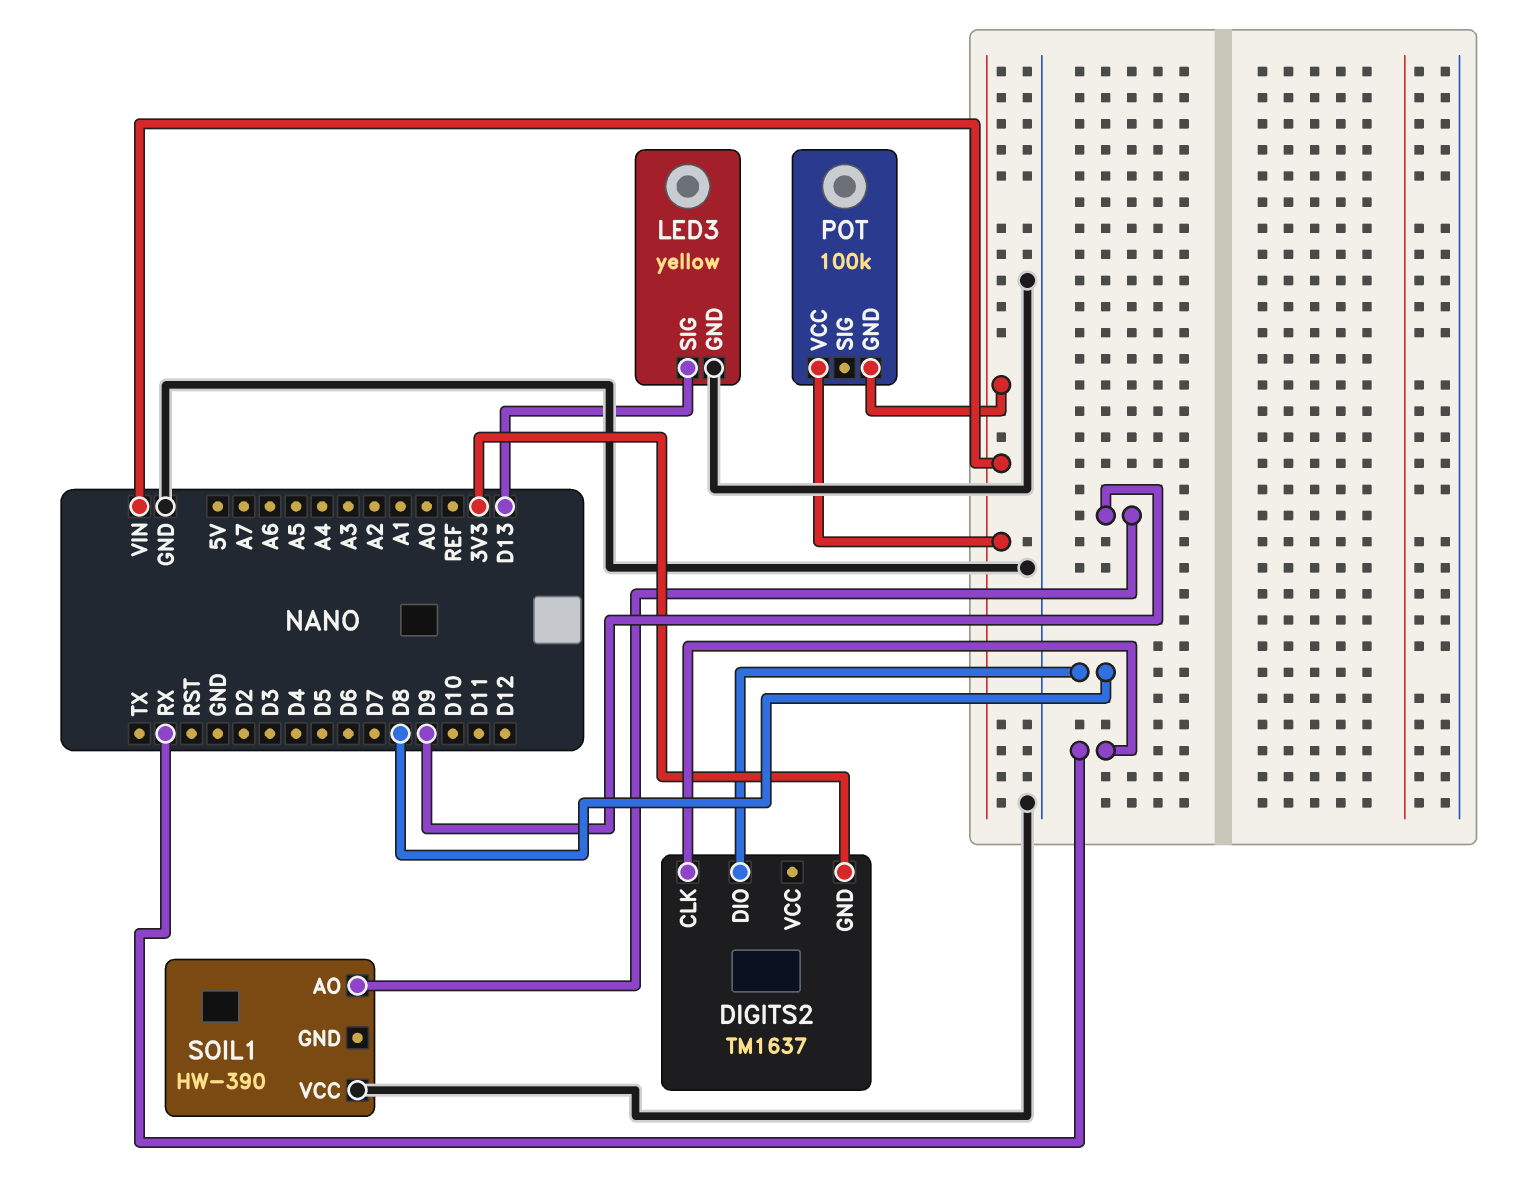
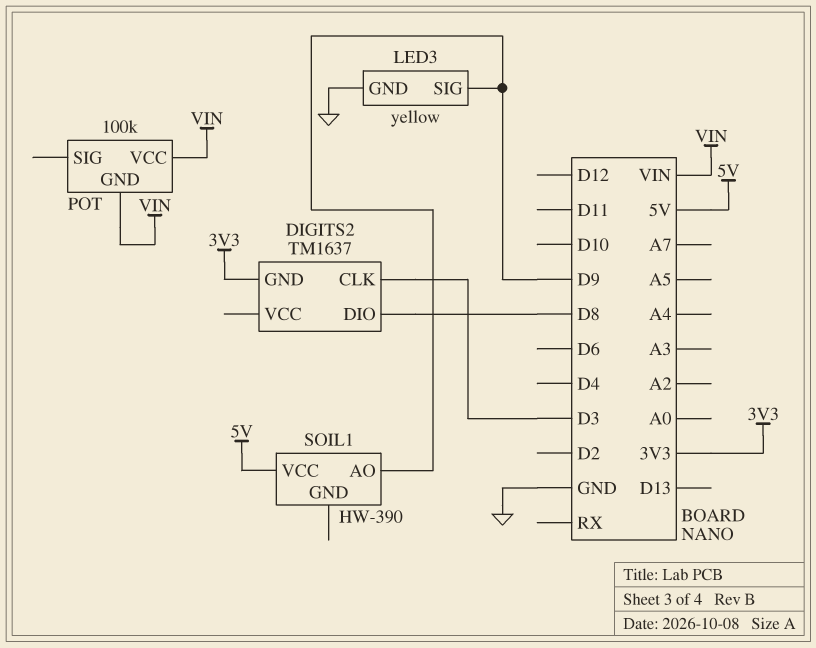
DIGITS2 pin CLK: RX -> D3
LED3 pin SIG: D13 -> D9
SOIL1 pin VCC: GND -> 5V

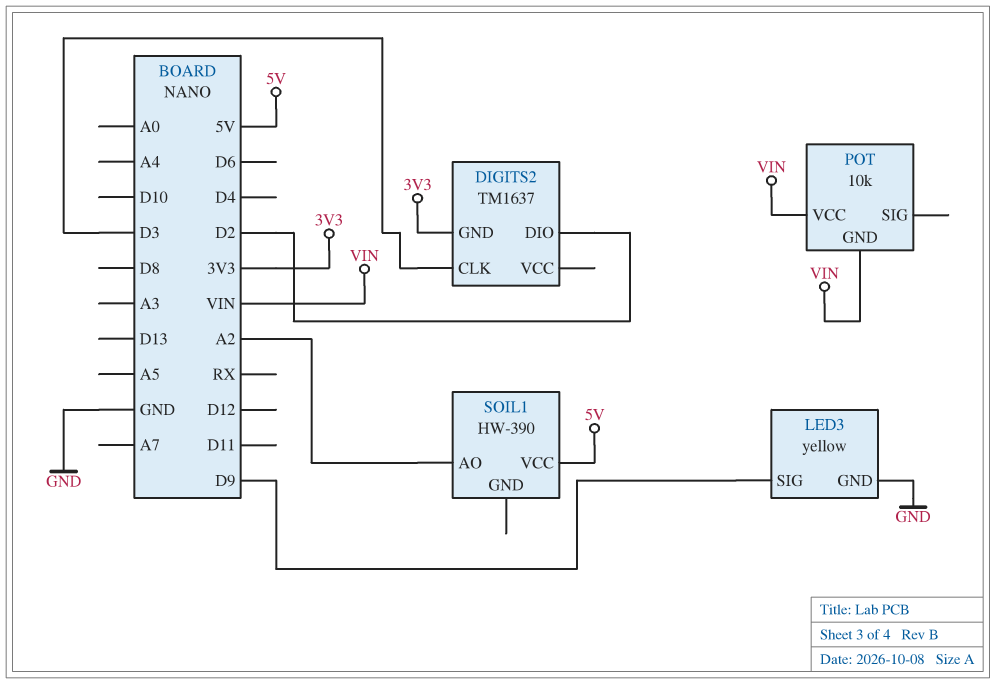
DIGITS2 pin DIO: D8 -> D2
POT: 100k -> 10k
SOIL1 pin AO: D9 -> A2

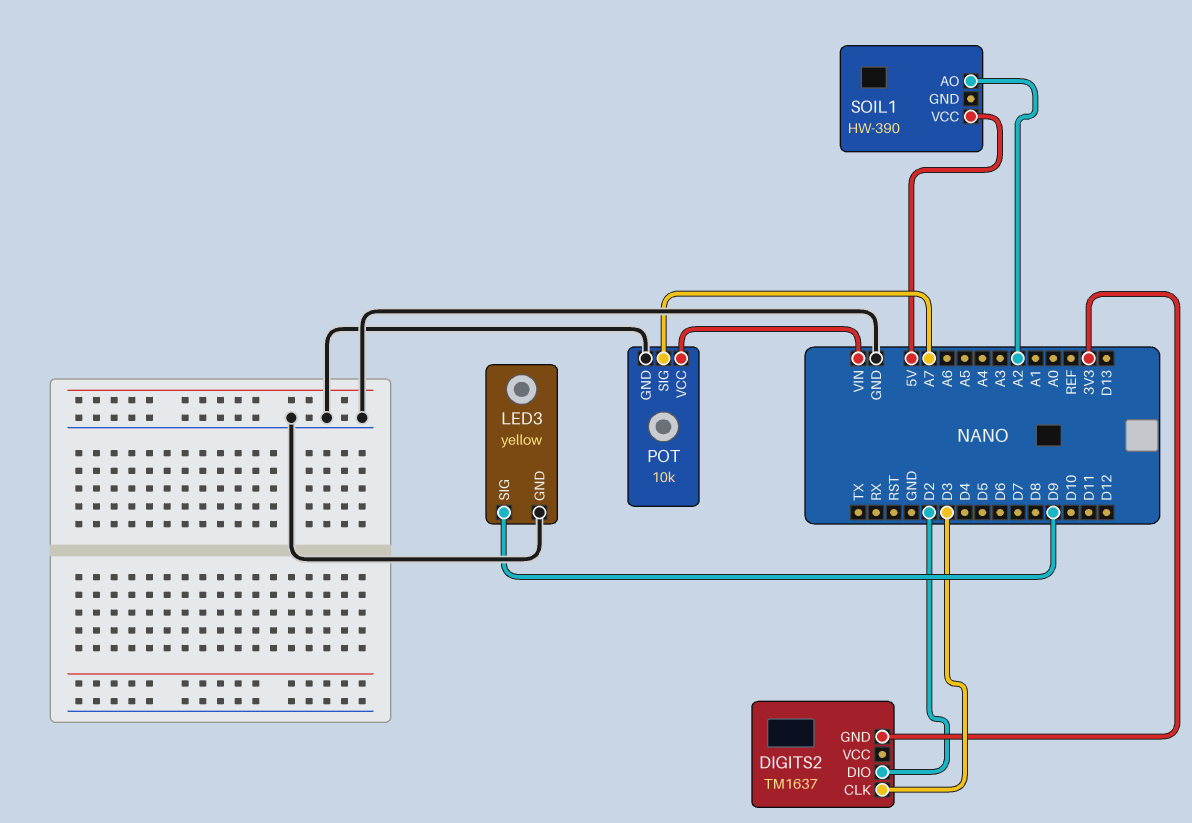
POT pin GND: VIN -> GND
POT pin SIG: none -> A7

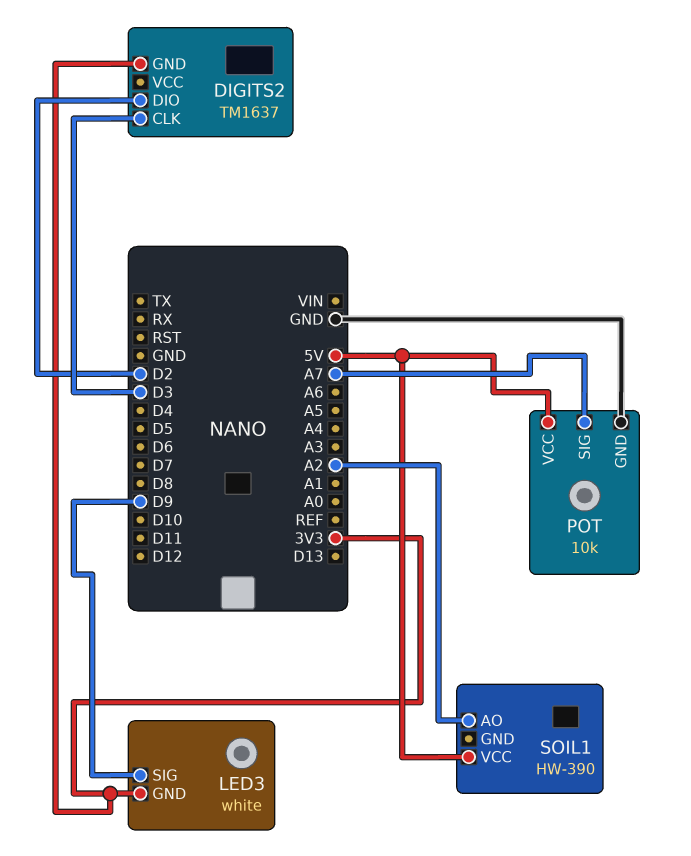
LED3: yellow -> white
LED3 pin GND: GND -> 3V3
POT pin VCC: VIN -> 5V

